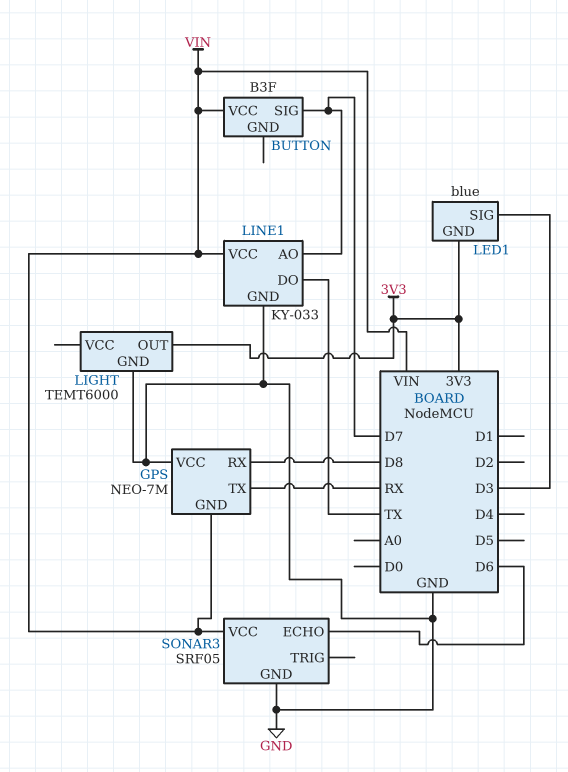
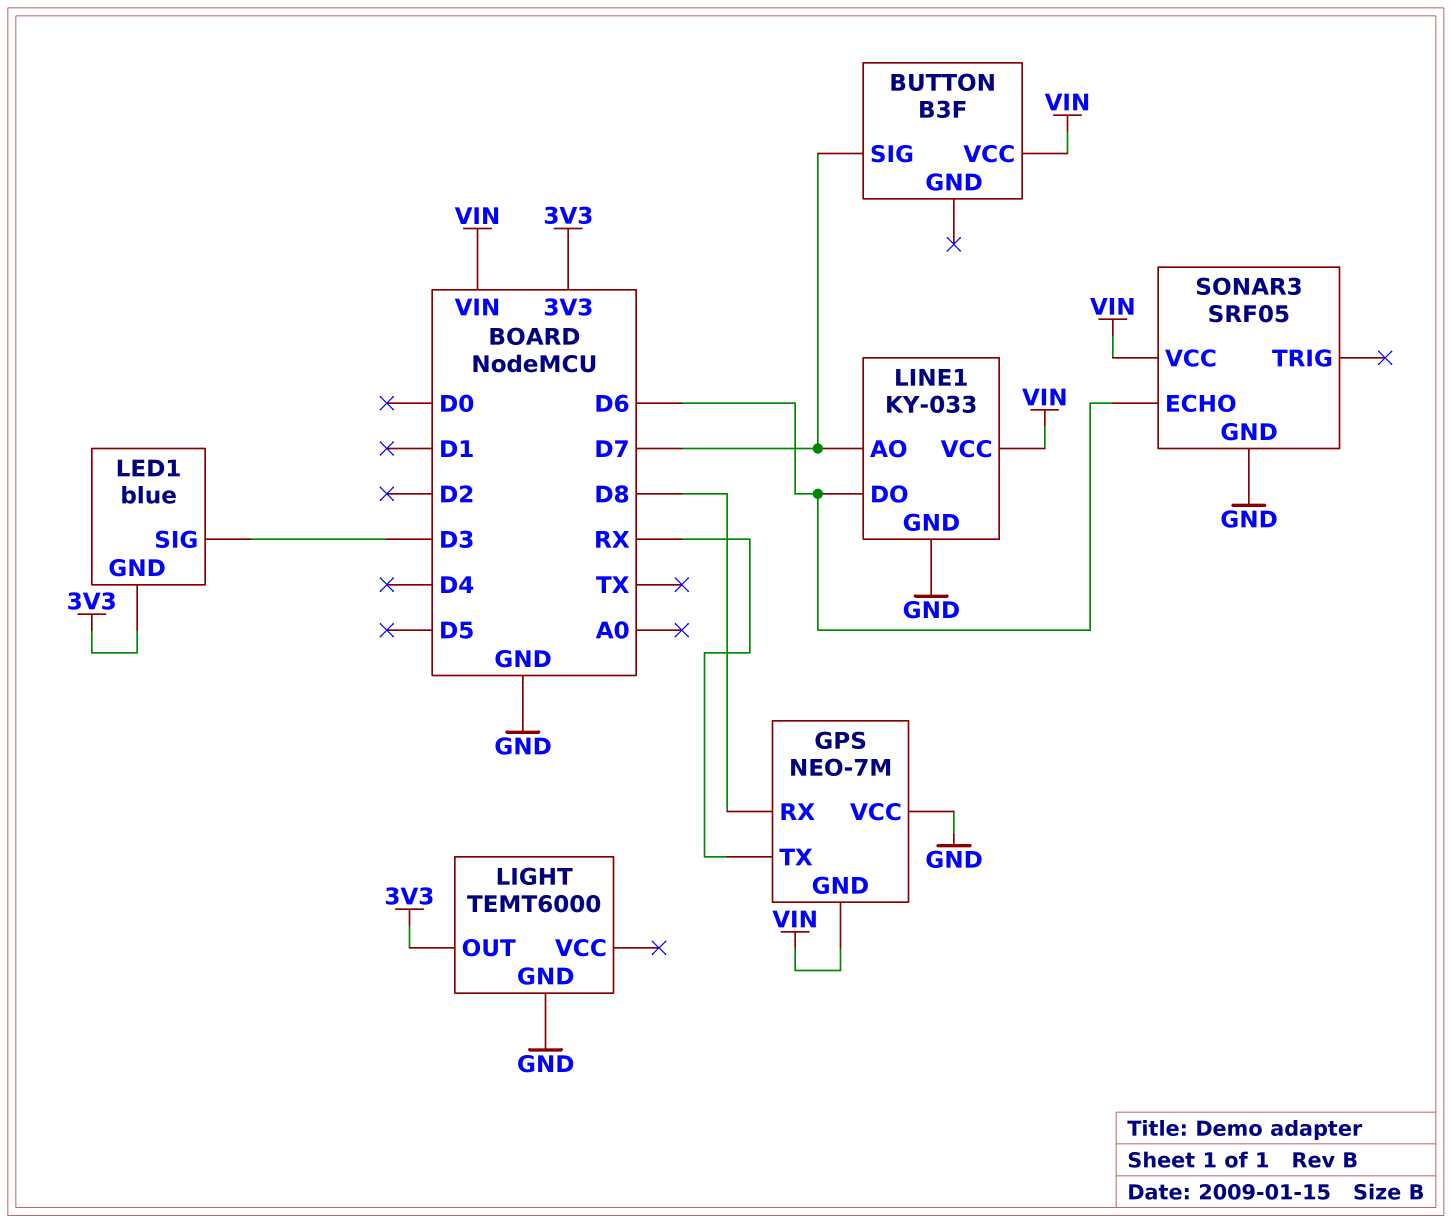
LINE1 pin DO: TX -> D6

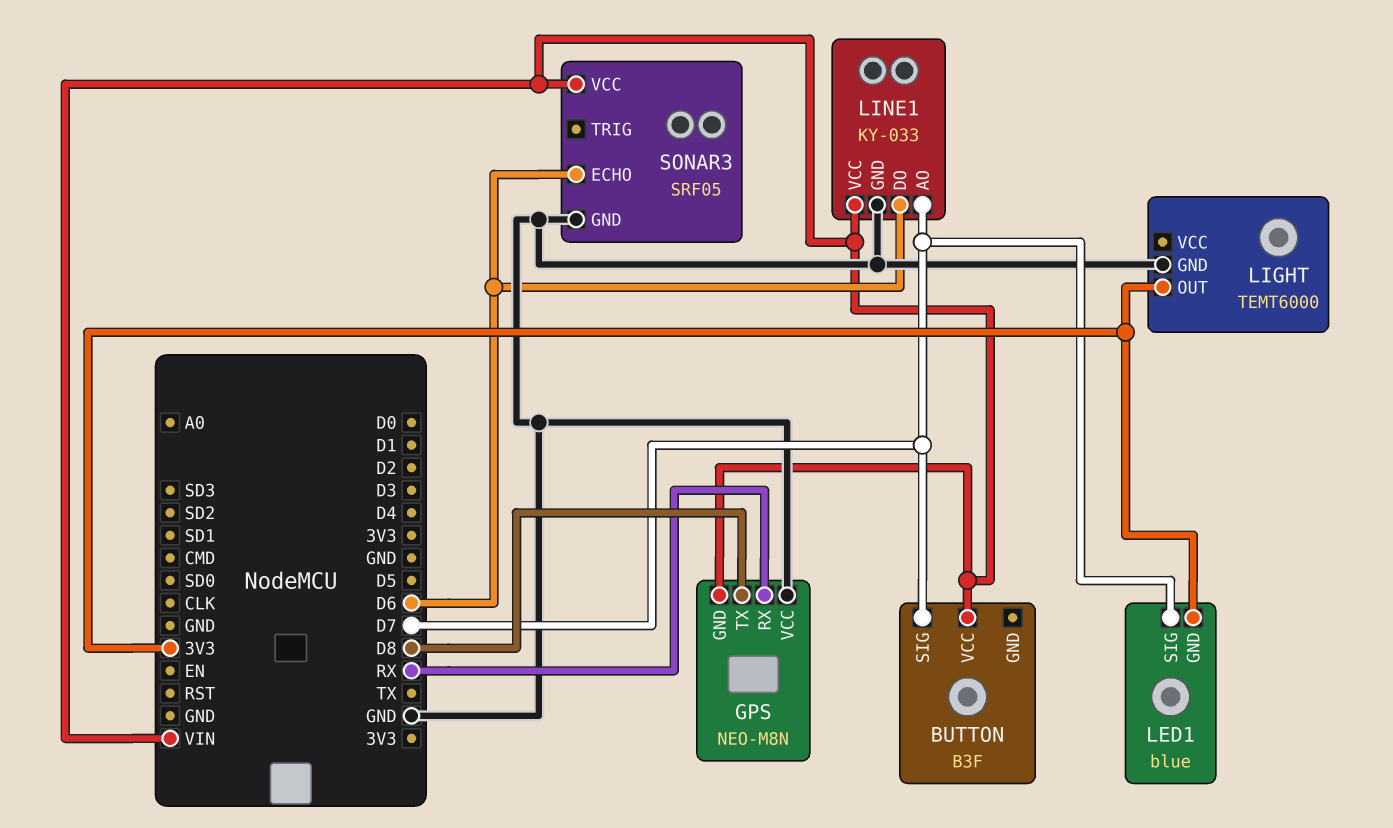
GPS: NEO-7M -> NEO-M8N
GPS pin RX: D8 -> RX
GPS pin TX: RX -> D8
LED1 pin SIG: D3 -> D7

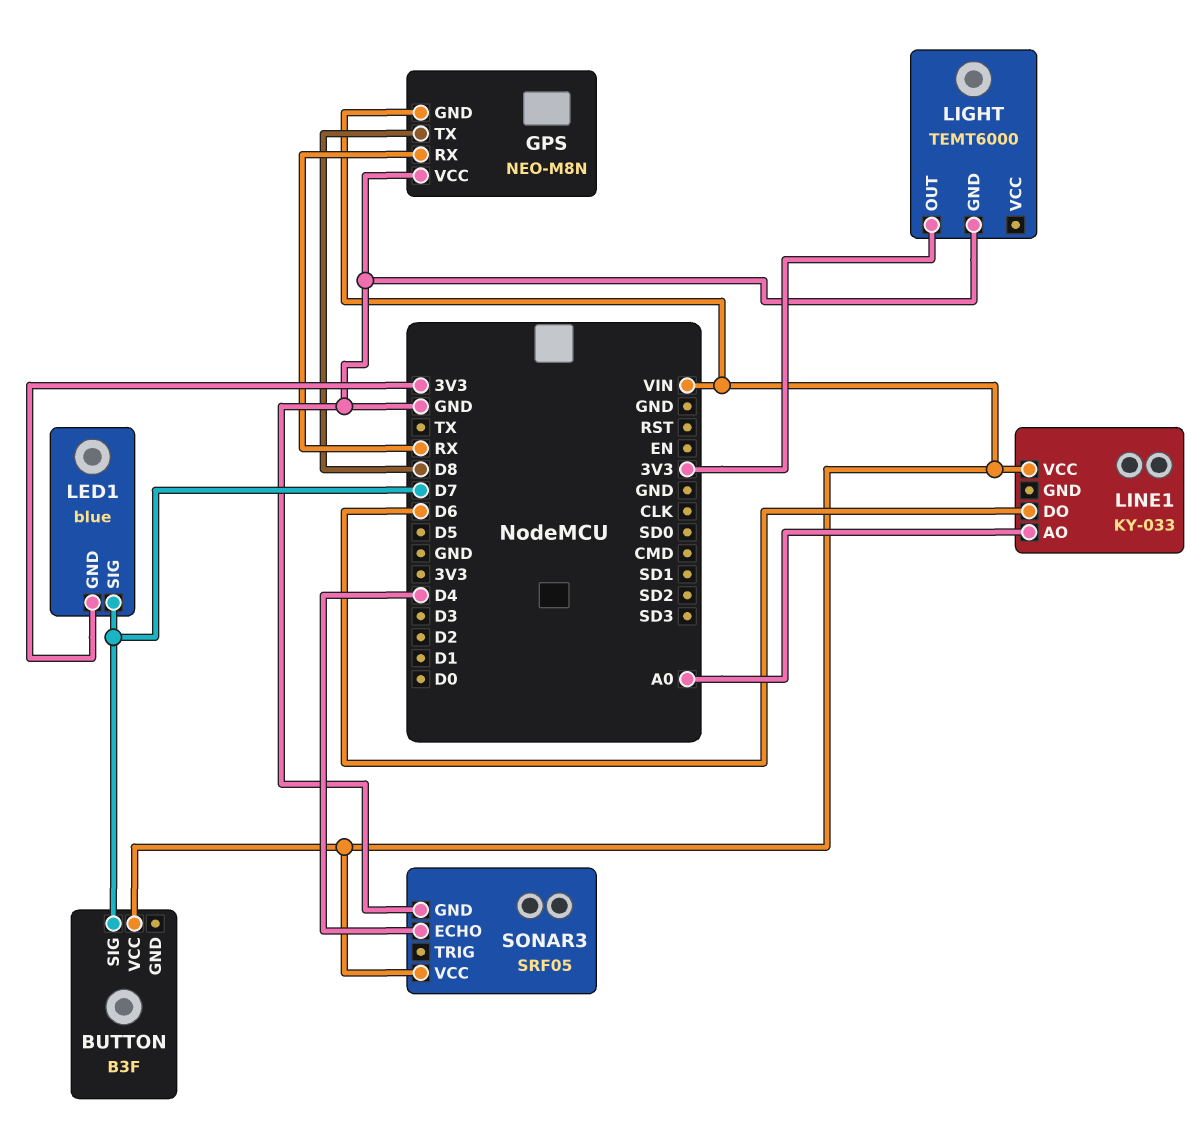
LINE1 pin AO: D7 -> A0
LINE1 pin GND: GND -> none
SONAR3 pin ECHO: D6 -> D4

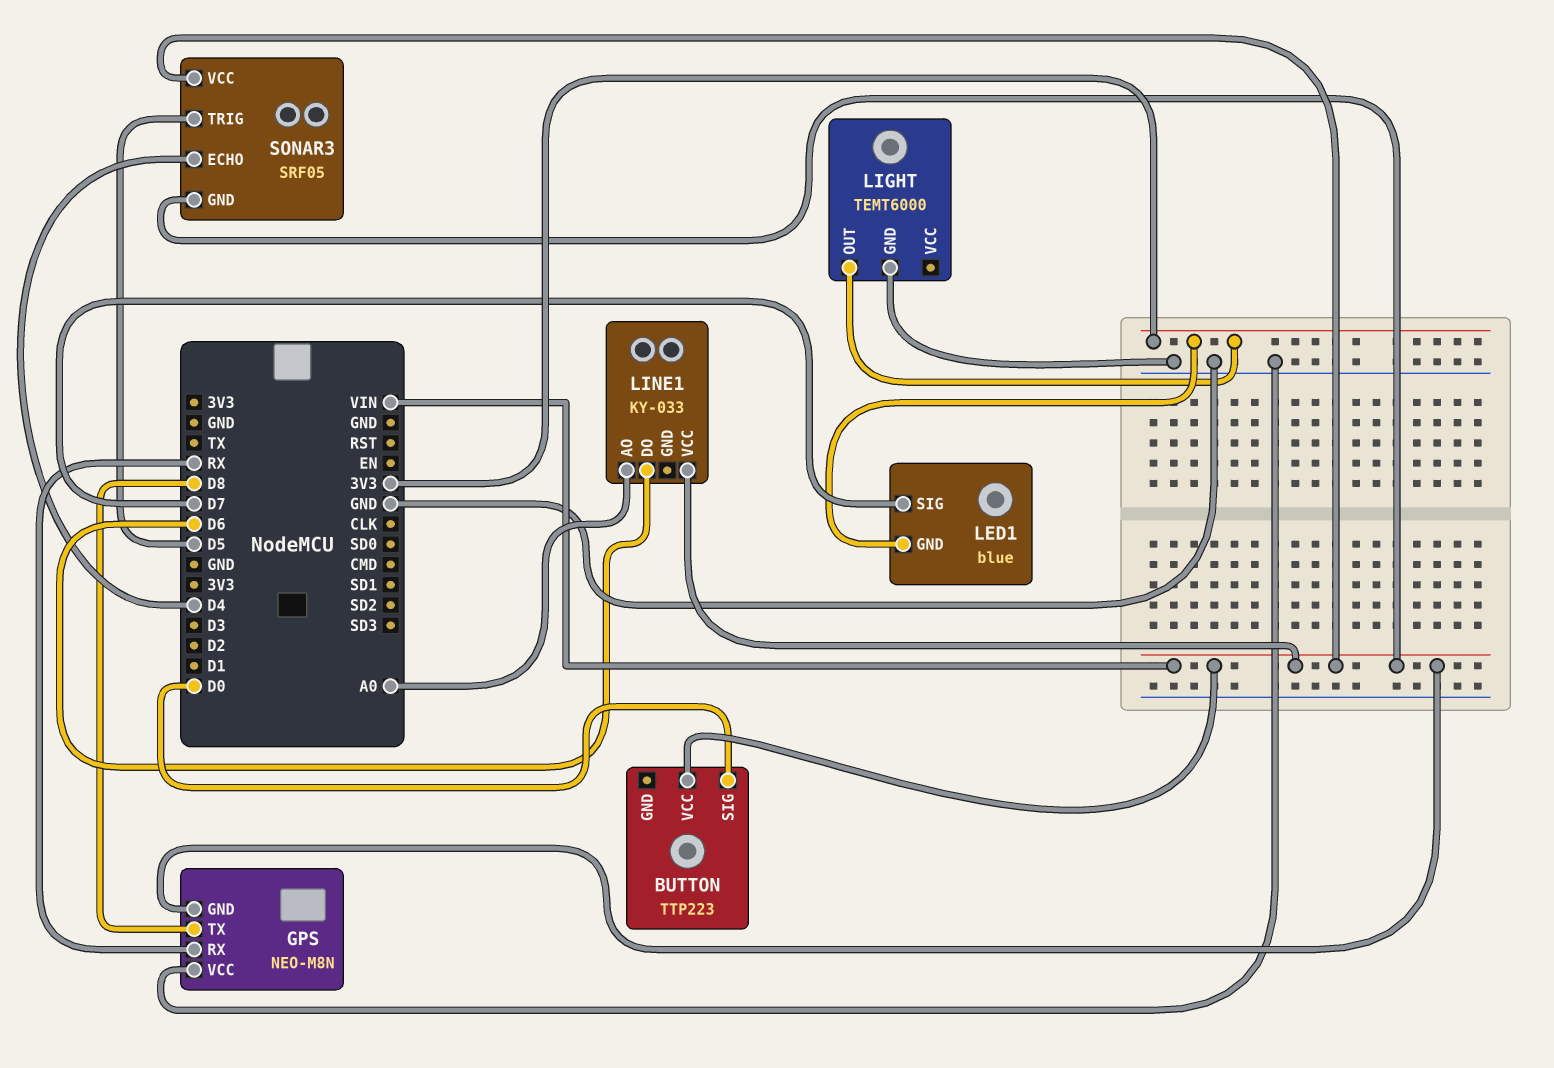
BUTTON: B3F -> TTP223
BUTTON pin SIG: D7 -> D0
SONAR3 pin GND: GND -> VIN
SONAR3 pin TRIG: none -> D5

